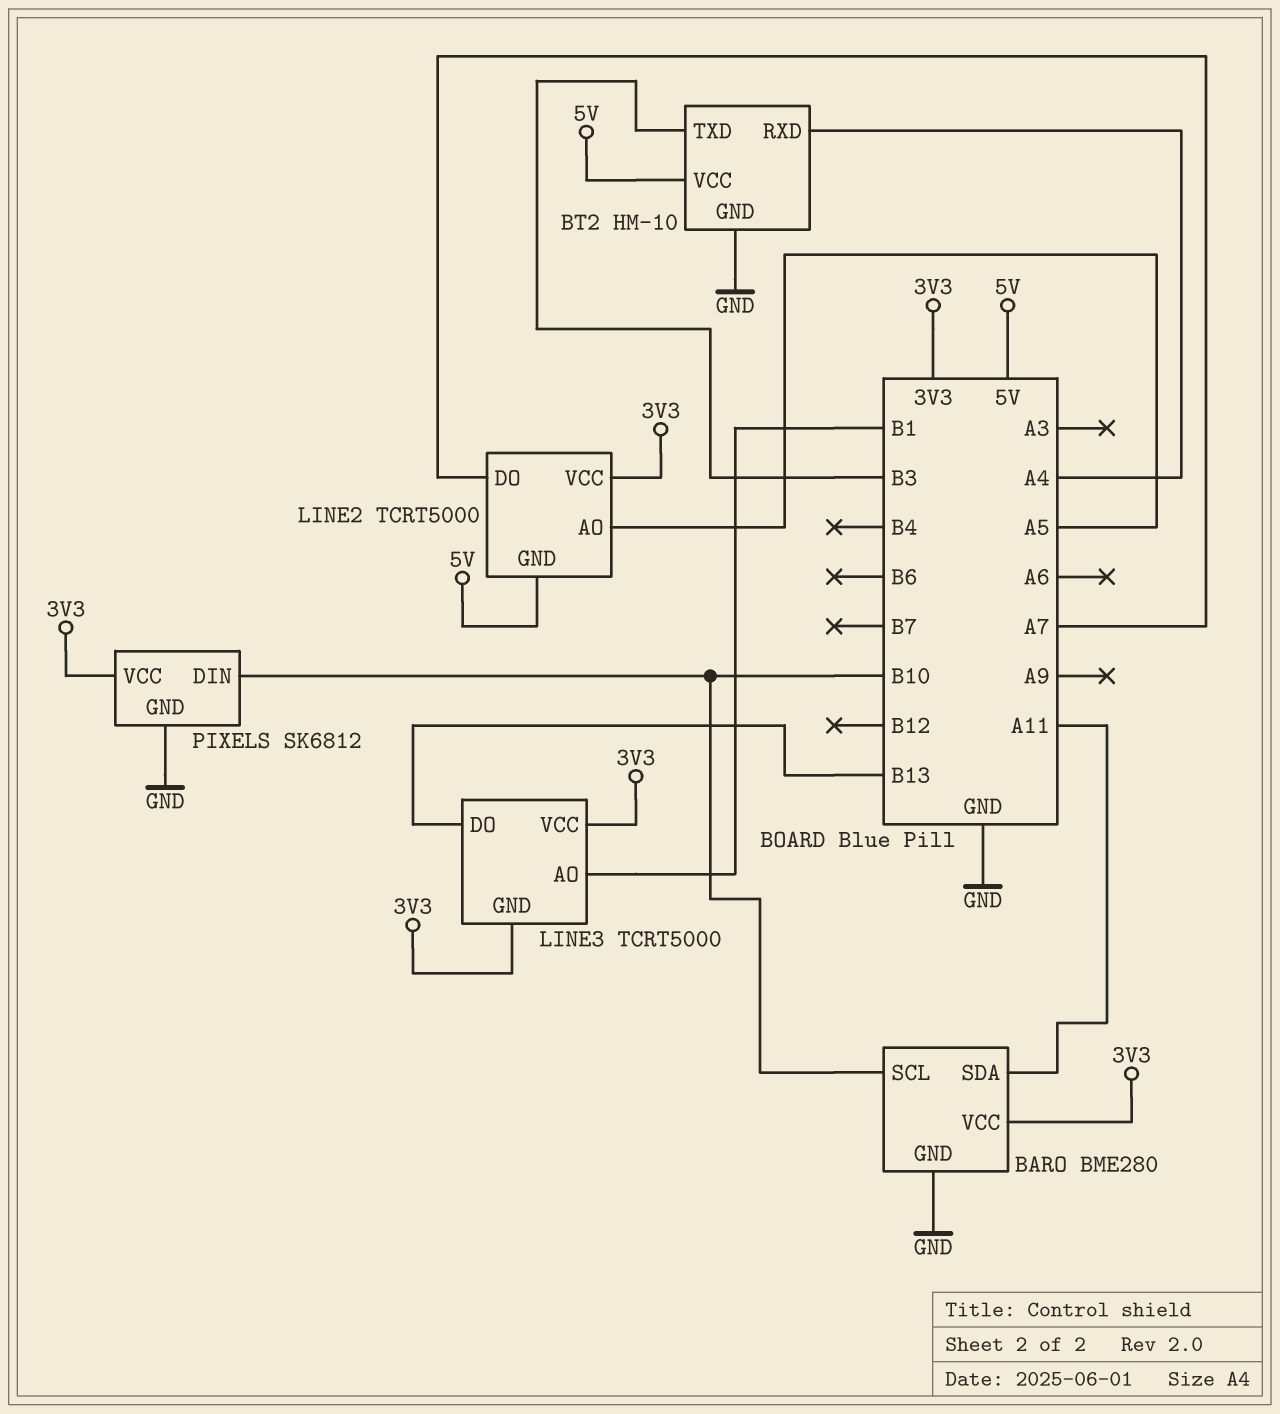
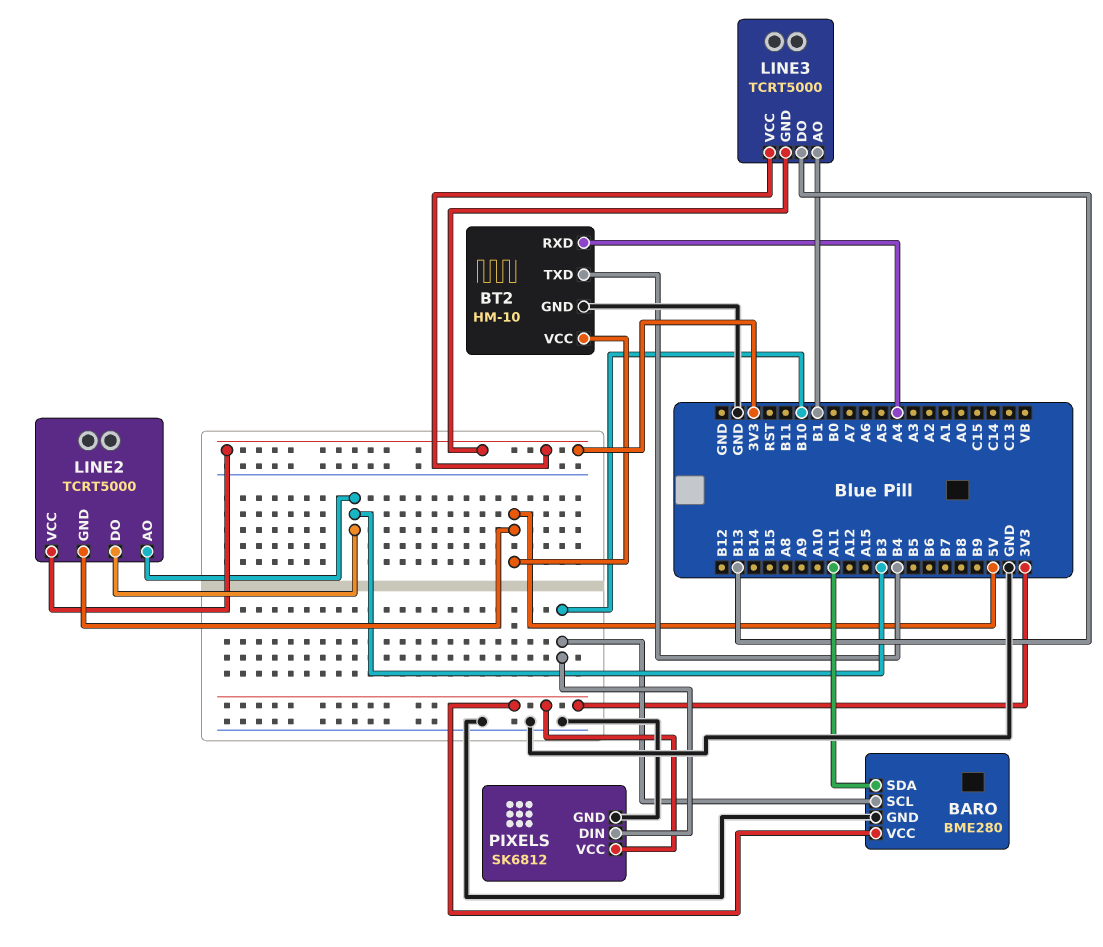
BT2 pin TXD: B3 -> B4
LINE2 pin AO: A5 -> B3
LINE2 pin DO: A7 -> B3

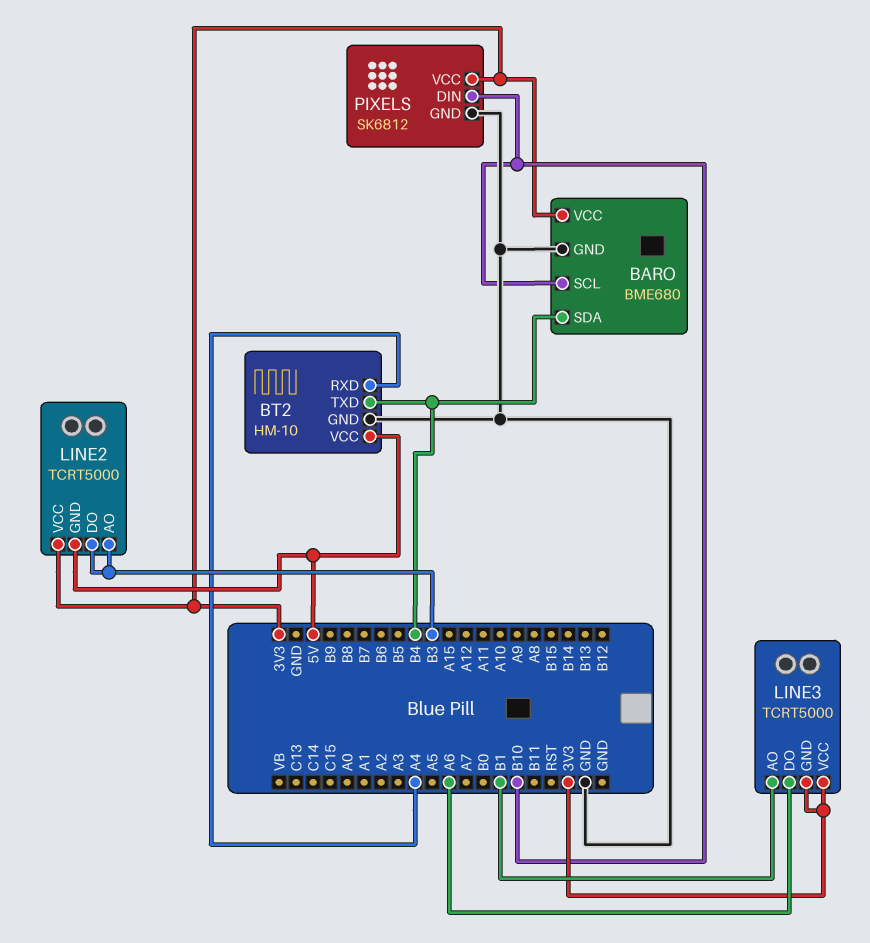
BARO: BME280 -> BME680
BARO pin SDA: A11 -> B4
LINE3 pin DO: B13 -> A6

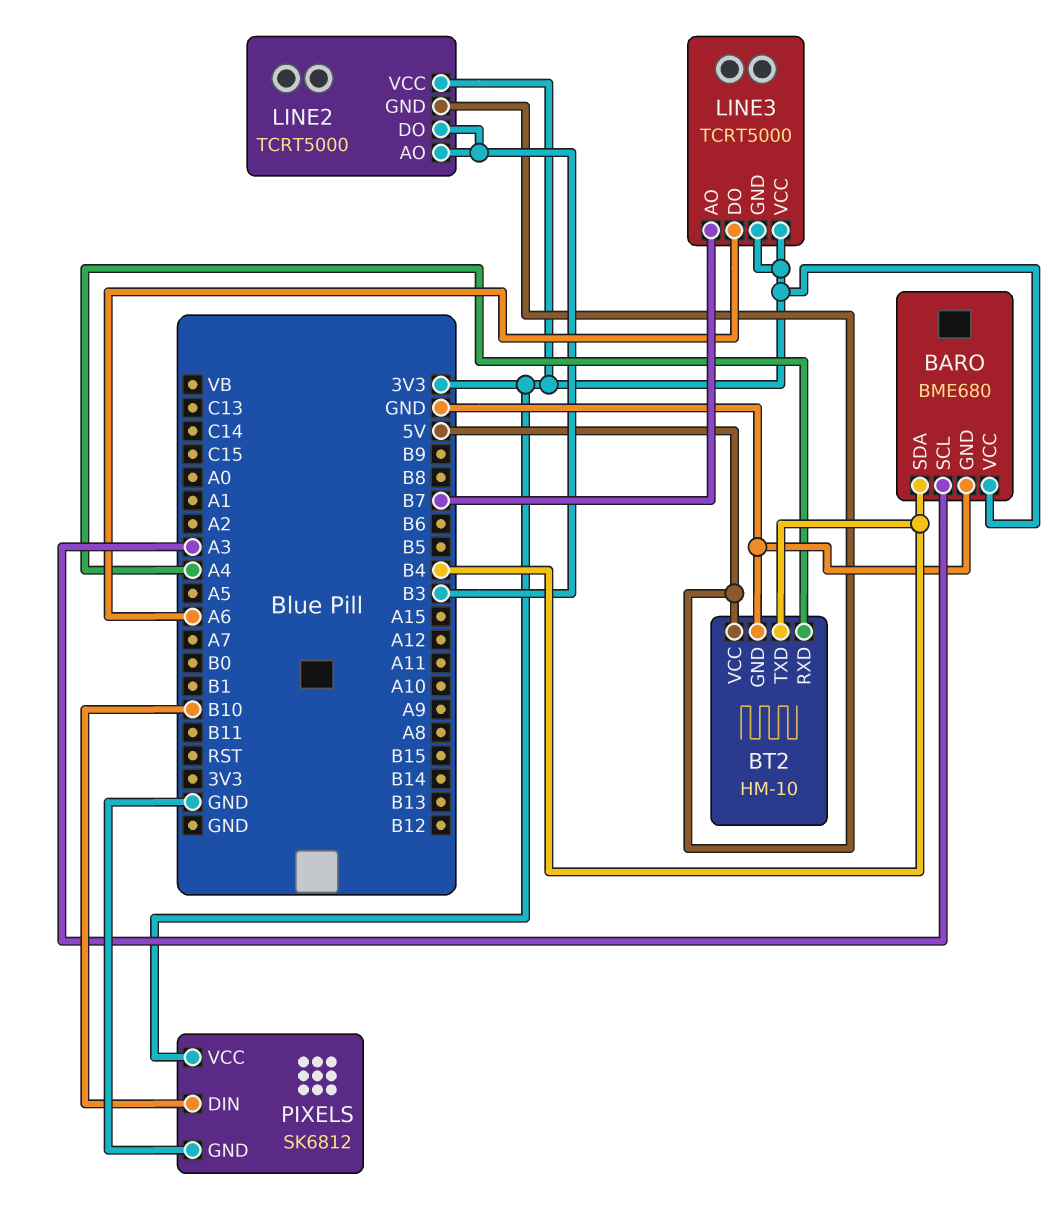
BARO pin SCL: B10 -> A3
LINE3 pin AO: B1 -> B7

